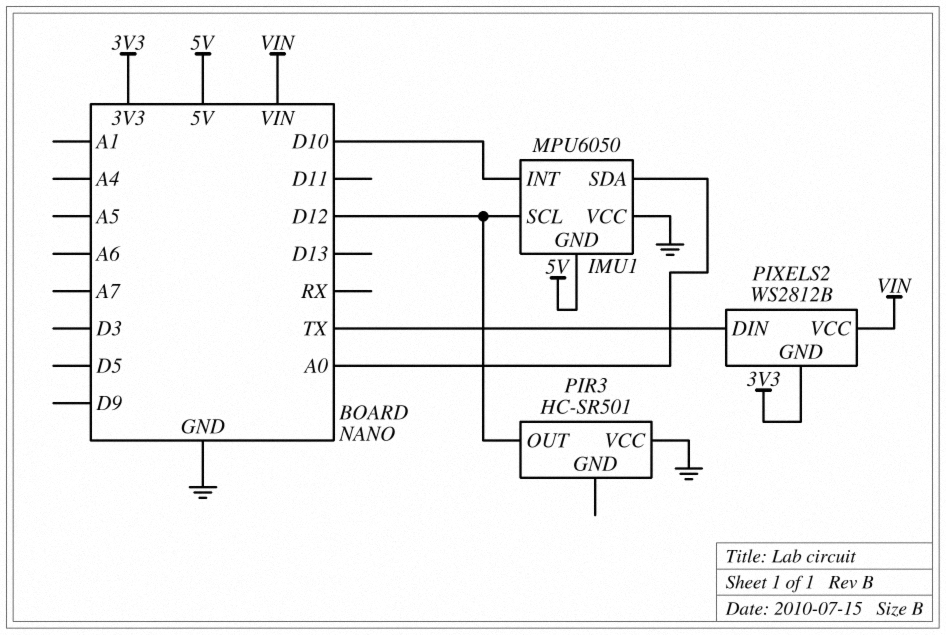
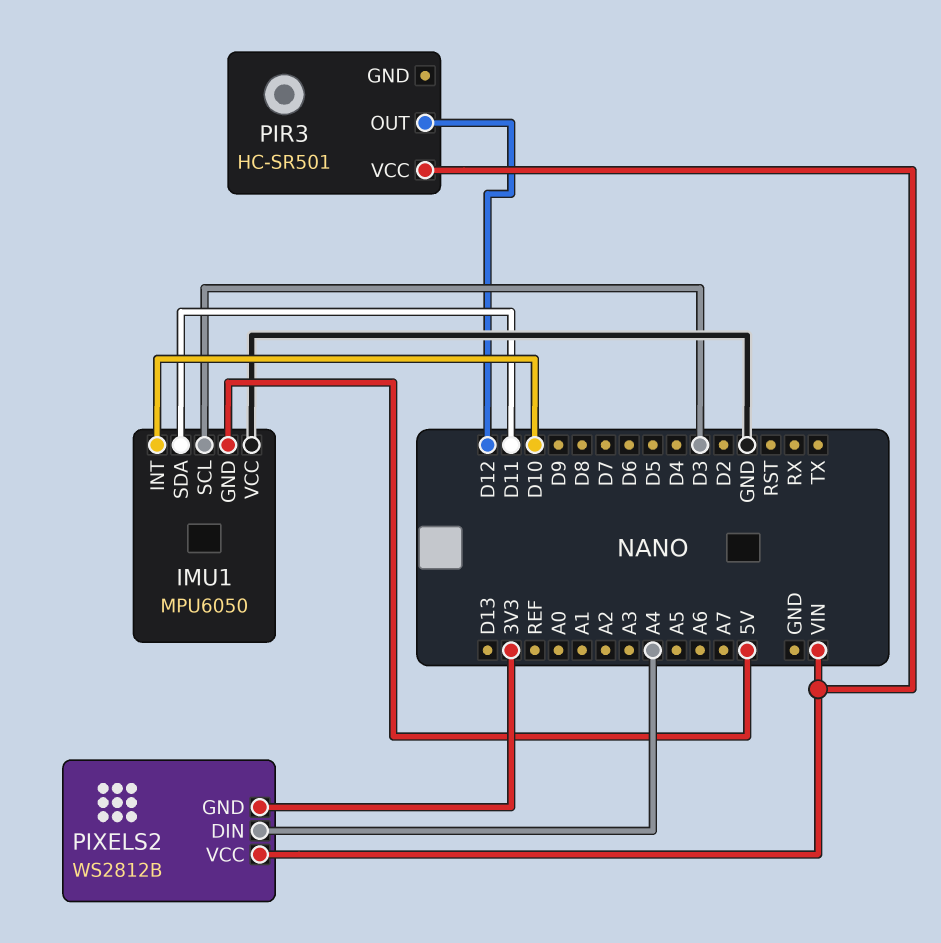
IMU1 pin SCL: D12 -> D3
IMU1 pin SDA: A0 -> D11
PIR3 pin VCC: GND -> VIN
PIXELS2 pin DIN: TX -> A4

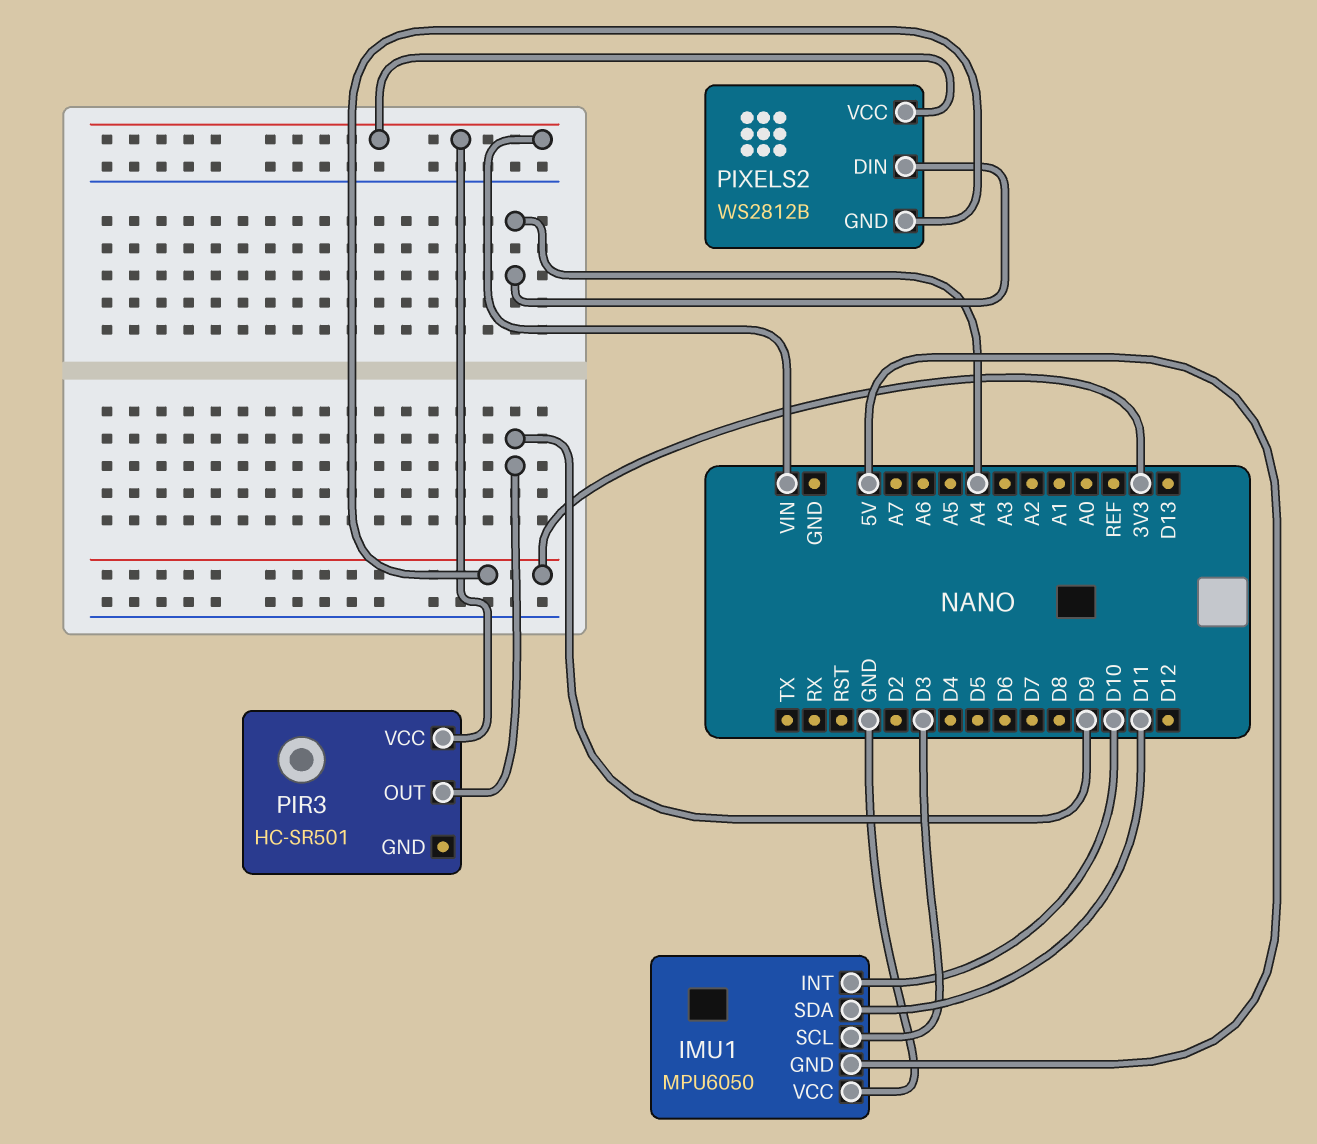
PIR3 pin OUT: D12 -> D9

